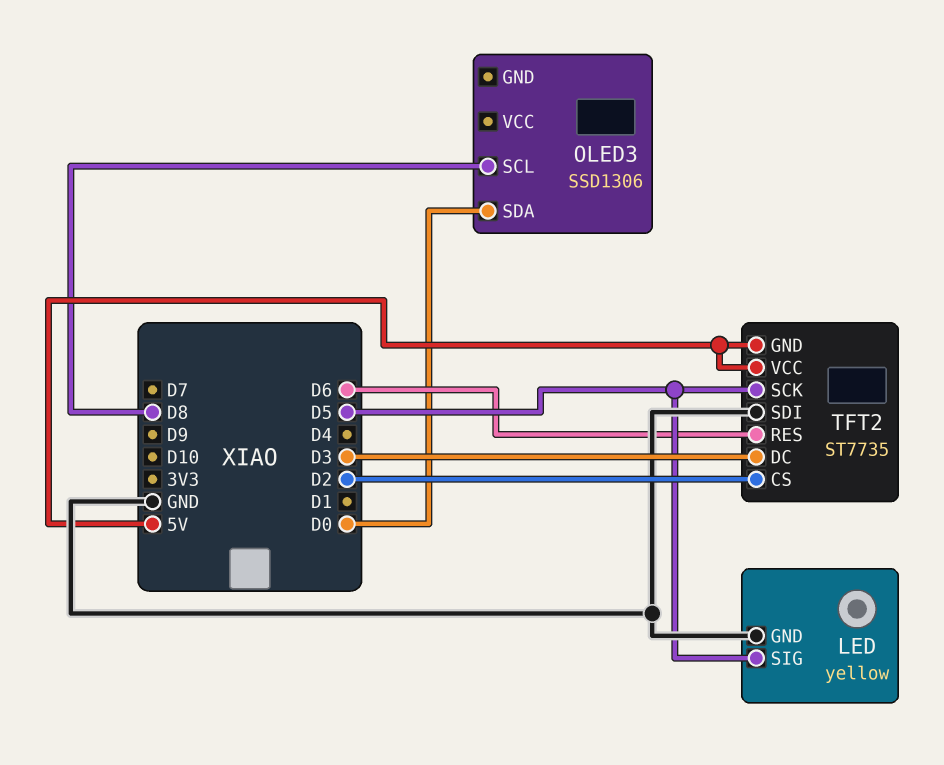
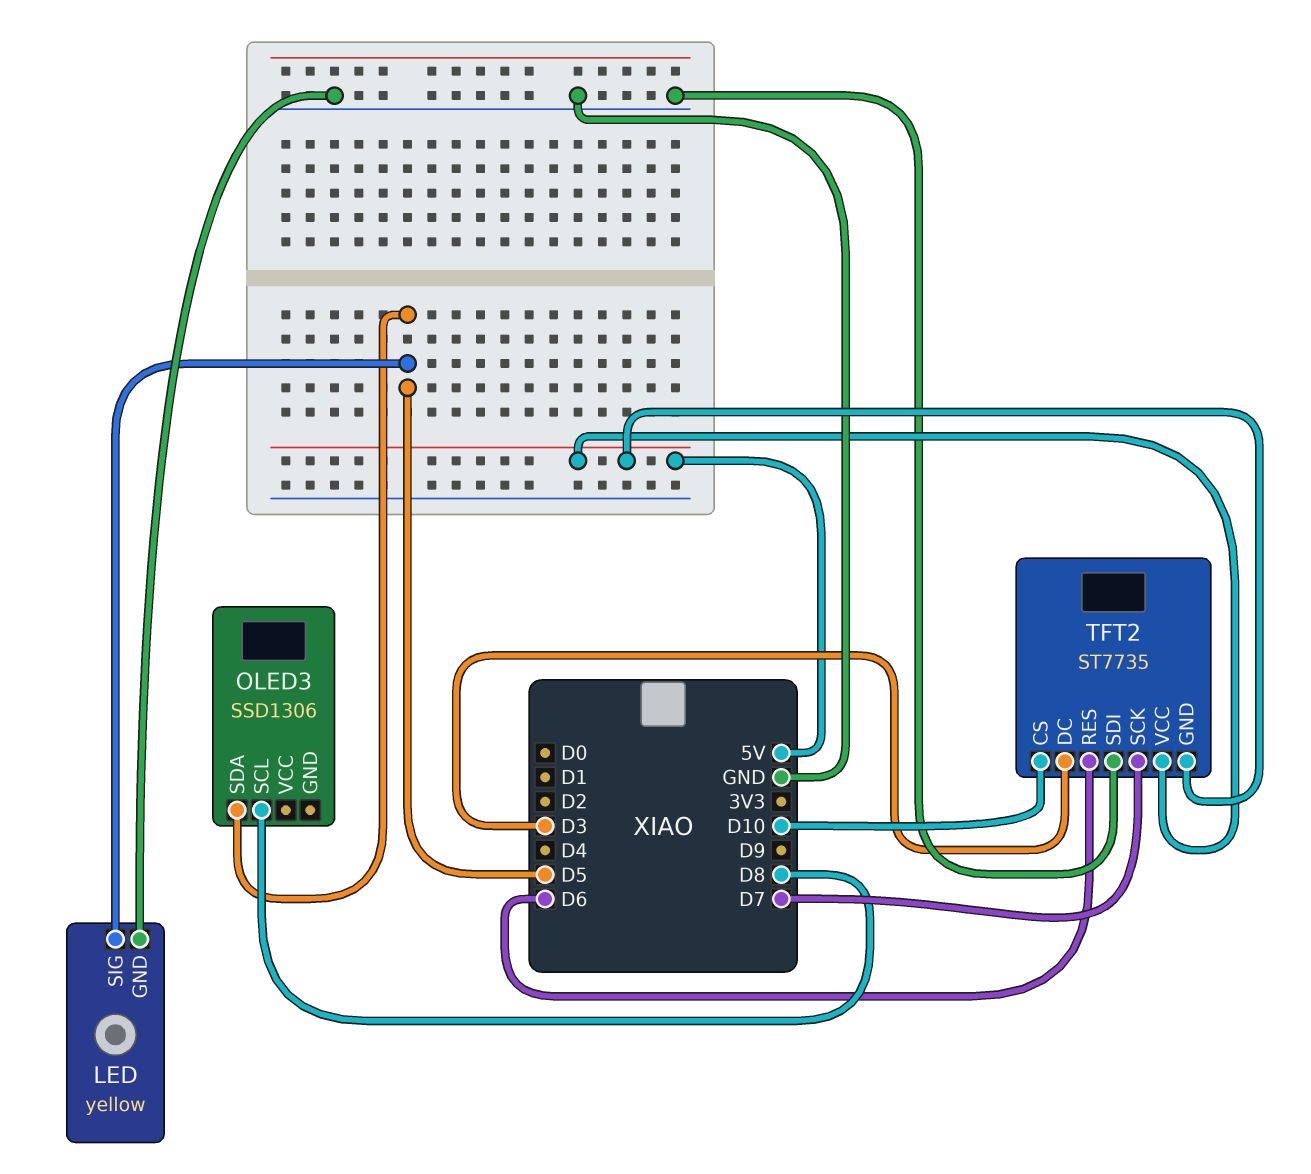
OLED3 pin SDA: D0 -> D5
TFT2 pin CS: D2 -> D10
TFT2 pin SCK: D5 -> D7

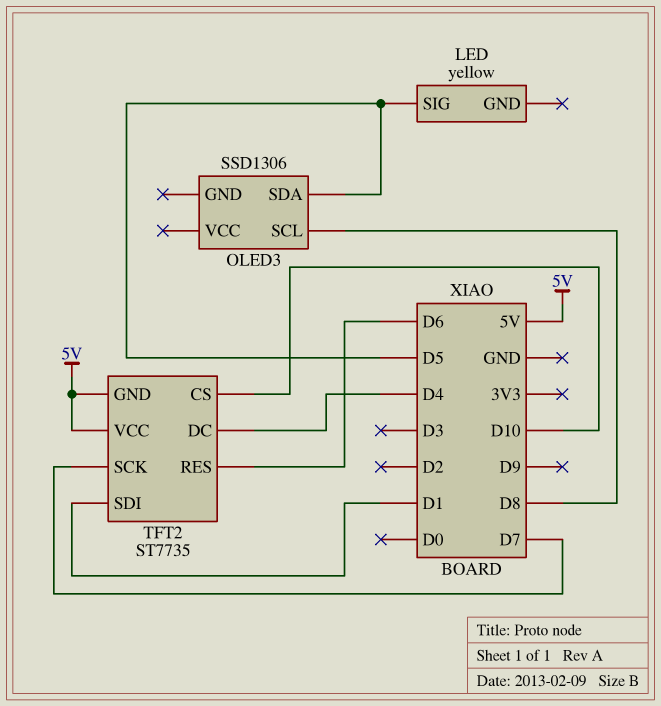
LED pin GND: GND -> none
TFT2 pin DC: D3 -> D4
TFT2 pin SDI: GND -> D1

